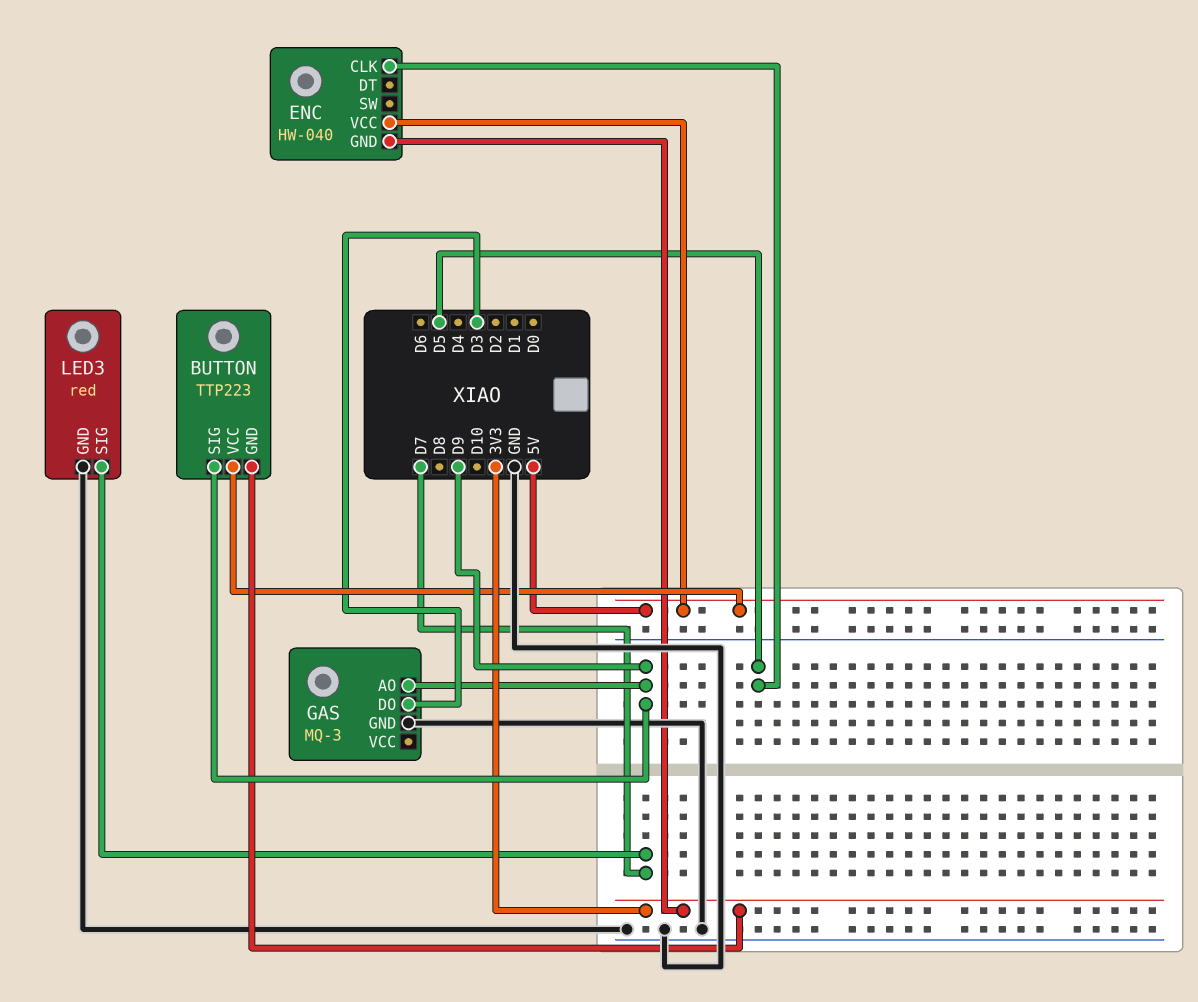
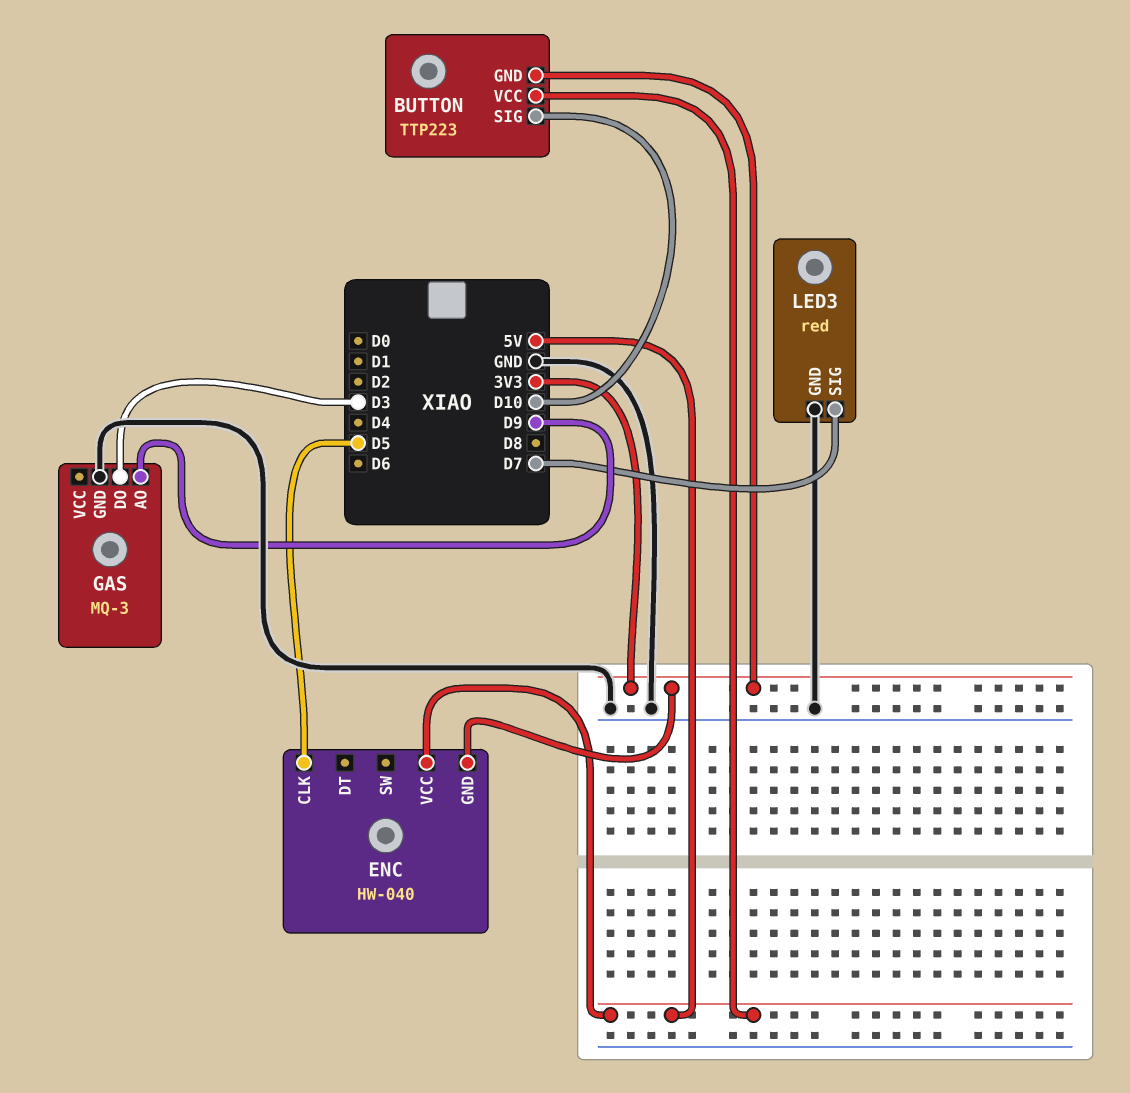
BUTTON pin SIG: D9 -> D10

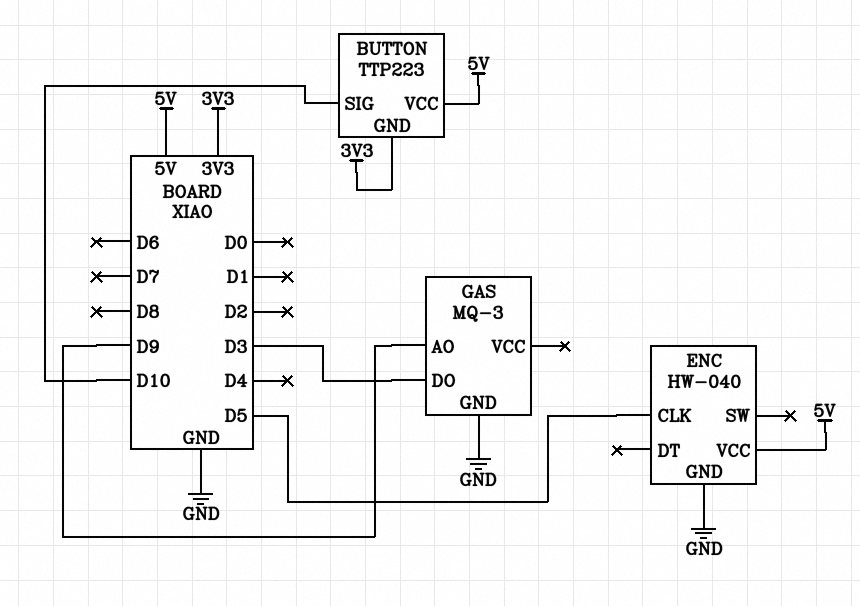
ENC pin GND: 3V3 -> GND
LED3: red -> none
LED3 pin GND: GND -> none
LED3 pin SIG: D7 -> none

